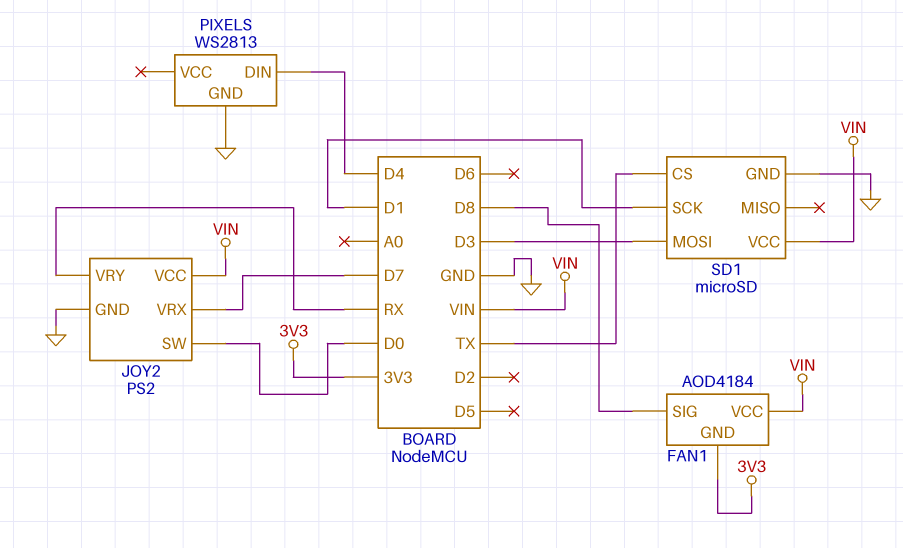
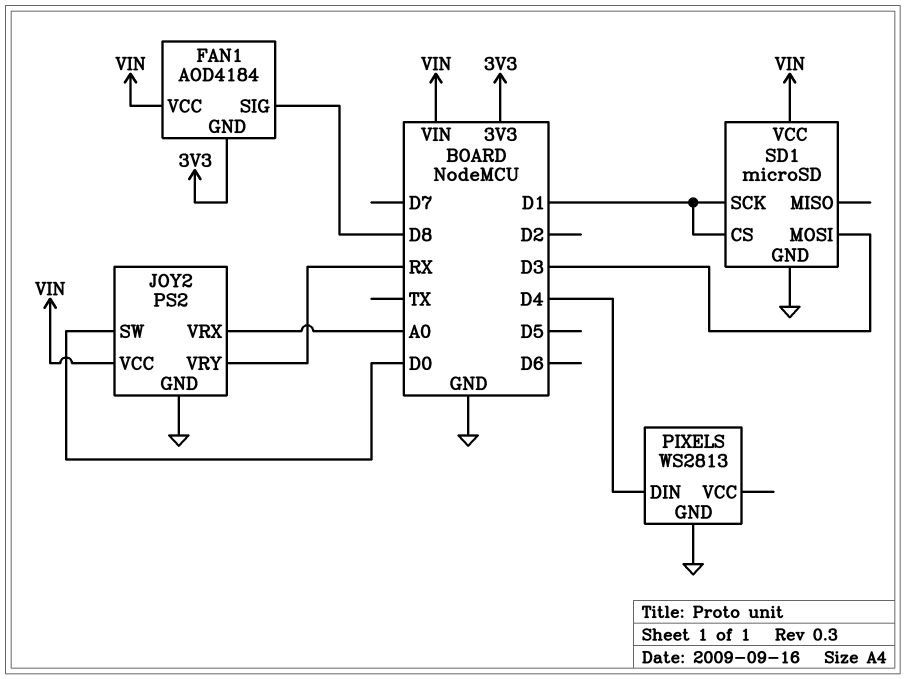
JOY2 pin VRX: D7 -> A0
SD1 pin CS: TX -> D1

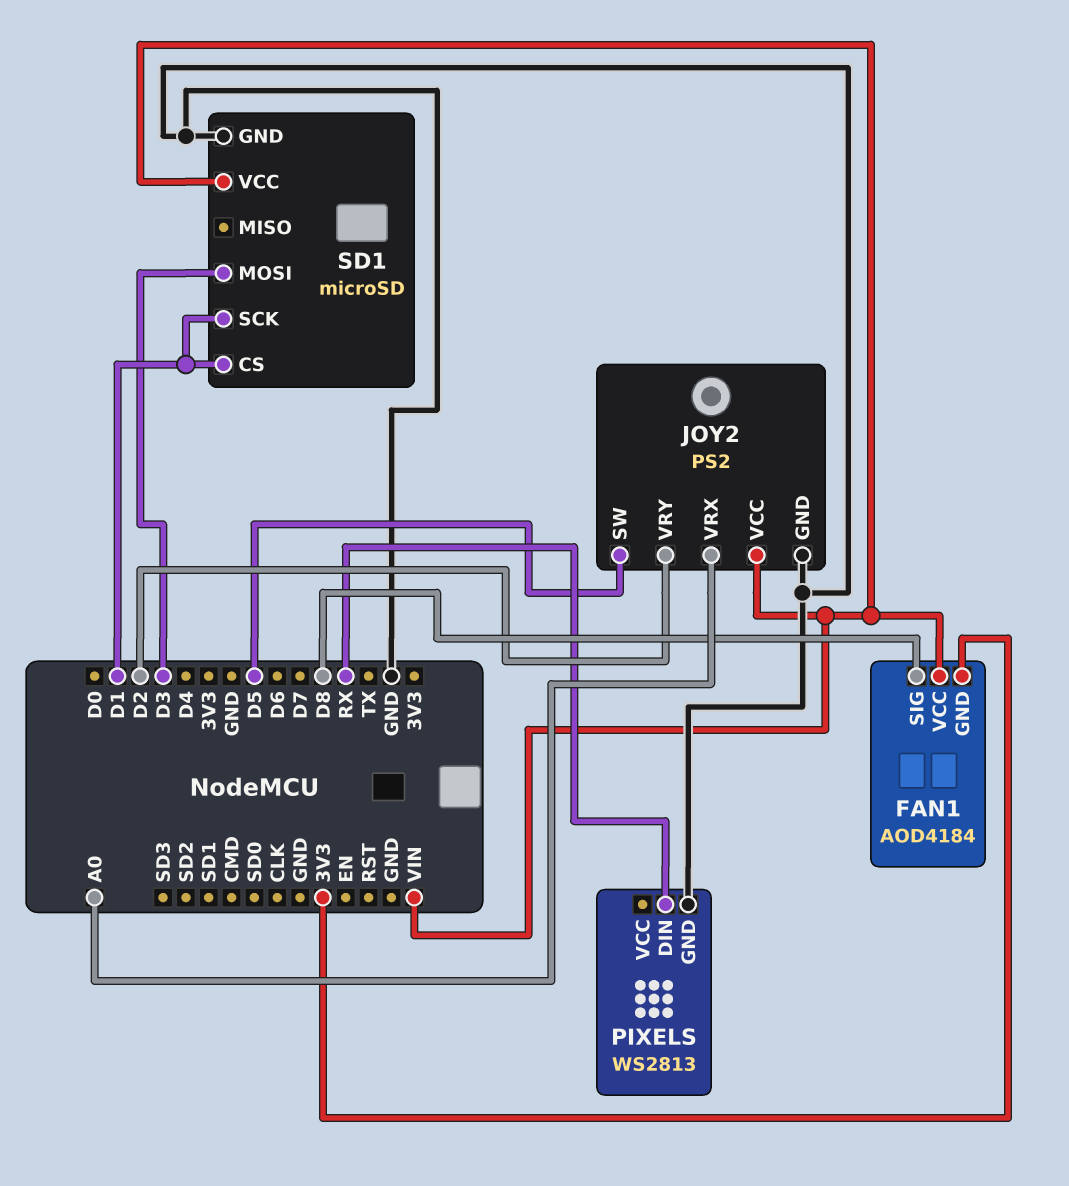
JOY2 pin SW: D0 -> D5
JOY2 pin VRY: RX -> D2
PIXELS pin DIN: D4 -> RX

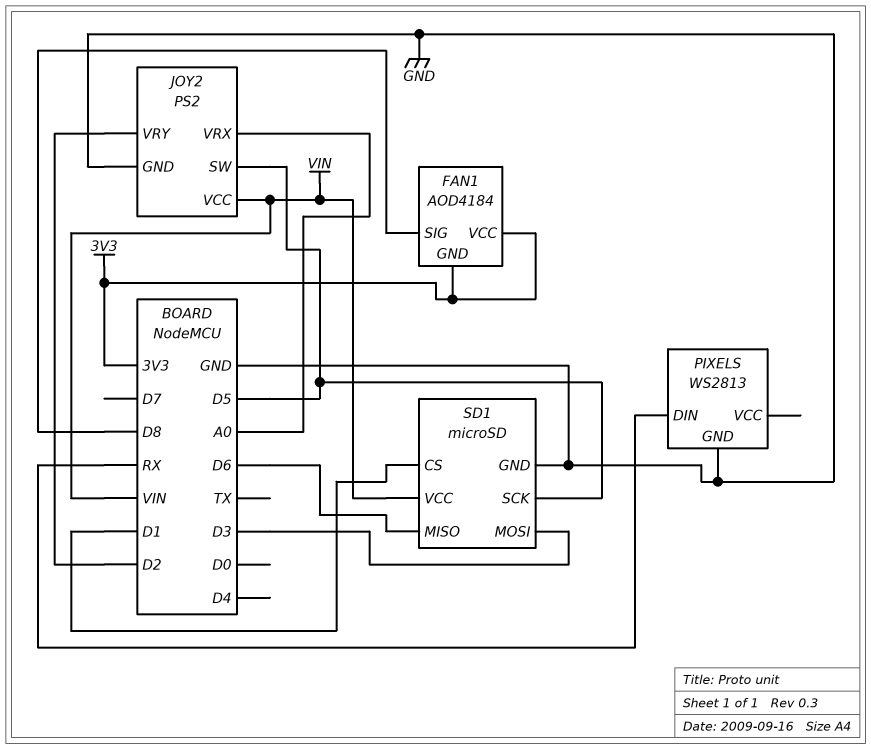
FAN1 pin VCC: VIN -> 3V3
SD1 pin MISO: none -> D6
SD1 pin SCK: D1 -> D5

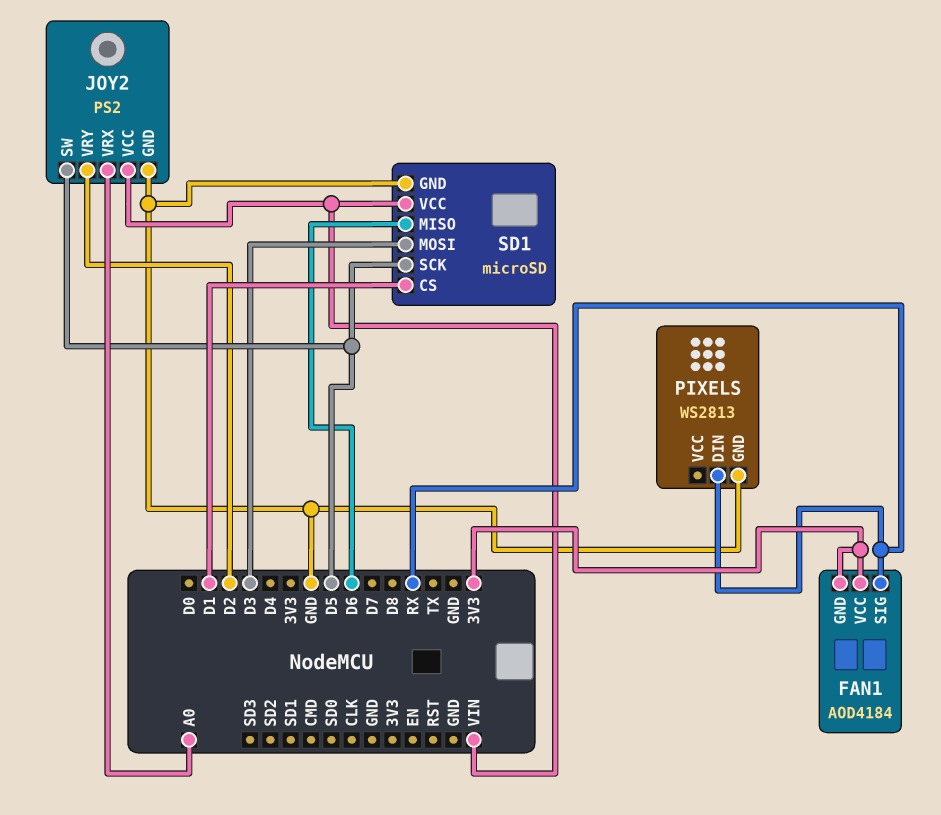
FAN1 pin SIG: D8 -> RX

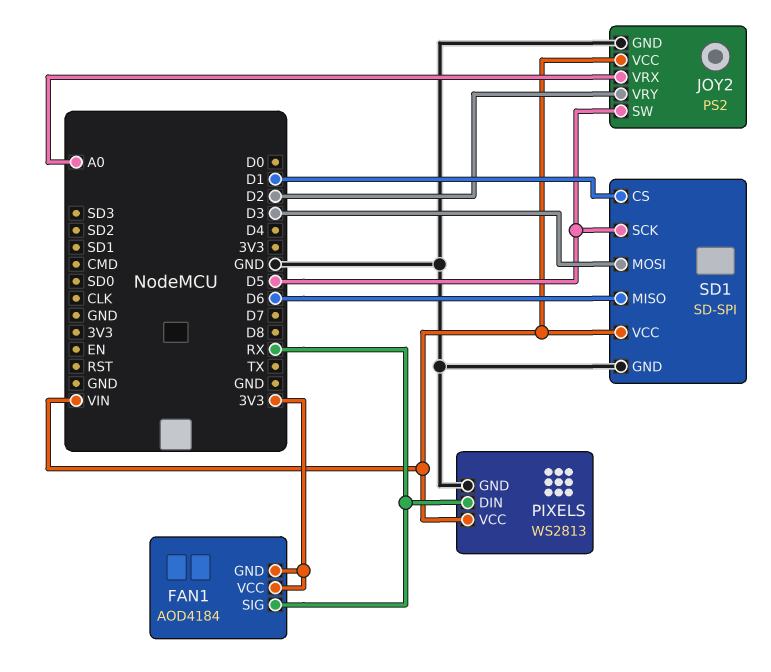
PIXELS pin VCC: none -> VIN
SD1: microSD -> SD-SPI

